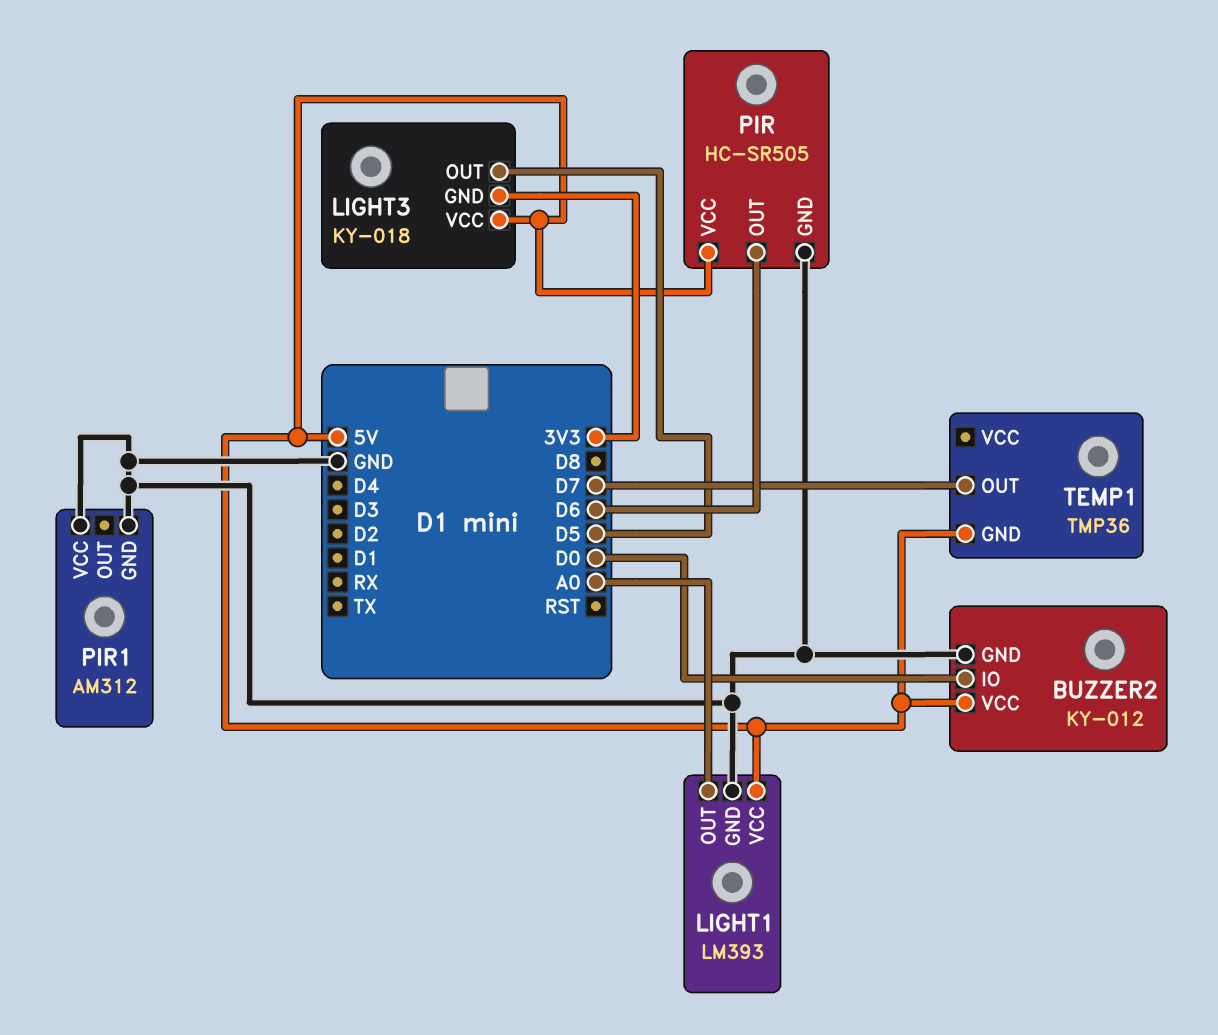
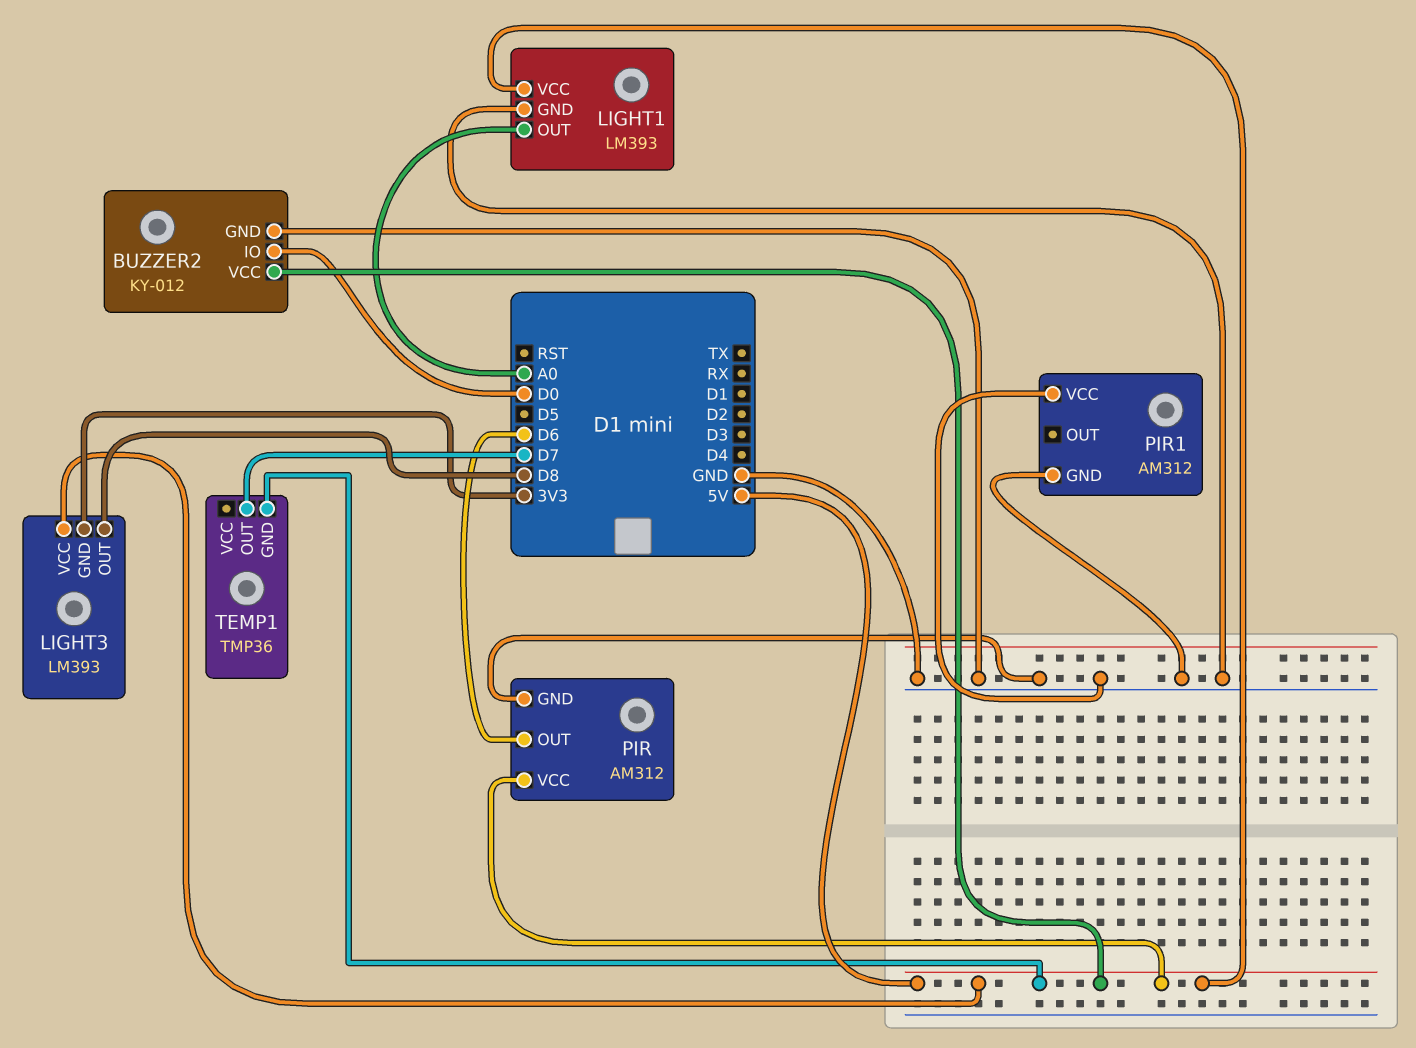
LIGHT3: KY-018 -> LM393
LIGHT3 pin OUT: D5 -> D8
PIR: HC-SR505 -> AM312

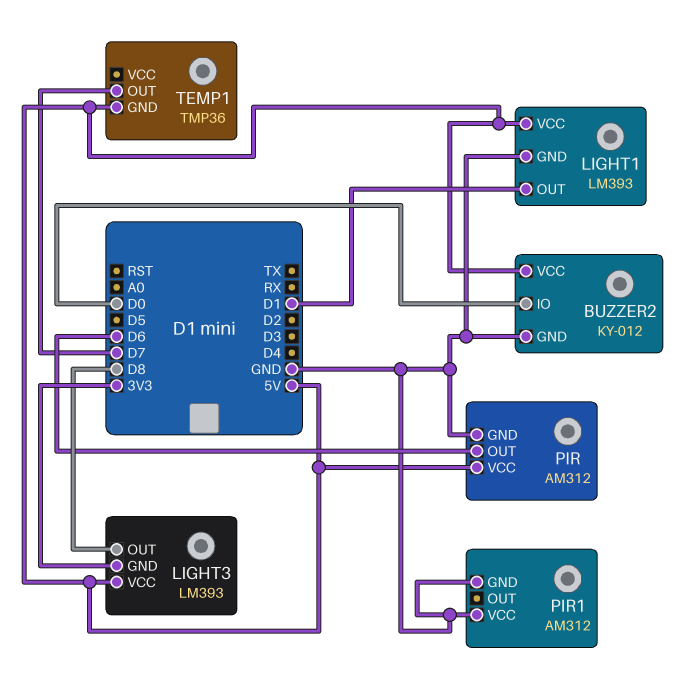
LIGHT1 pin OUT: A0 -> D1

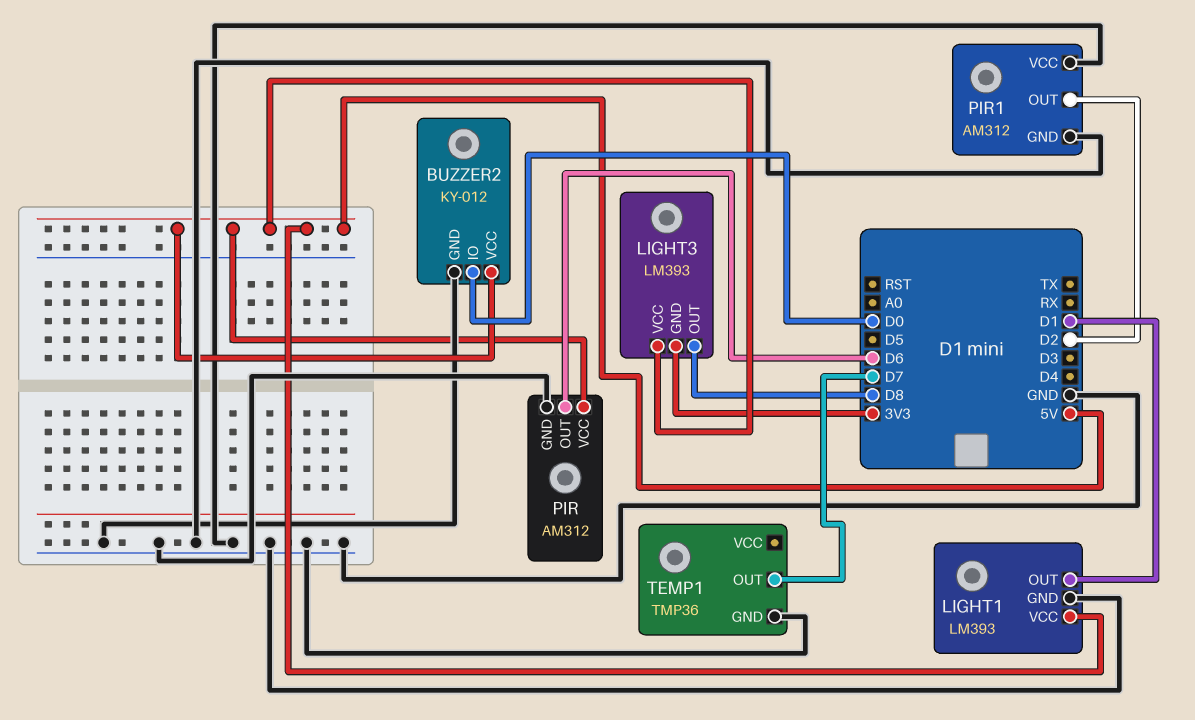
PIR1 pin OUT: none -> D2
TEMP1 pin GND: 5V -> GND

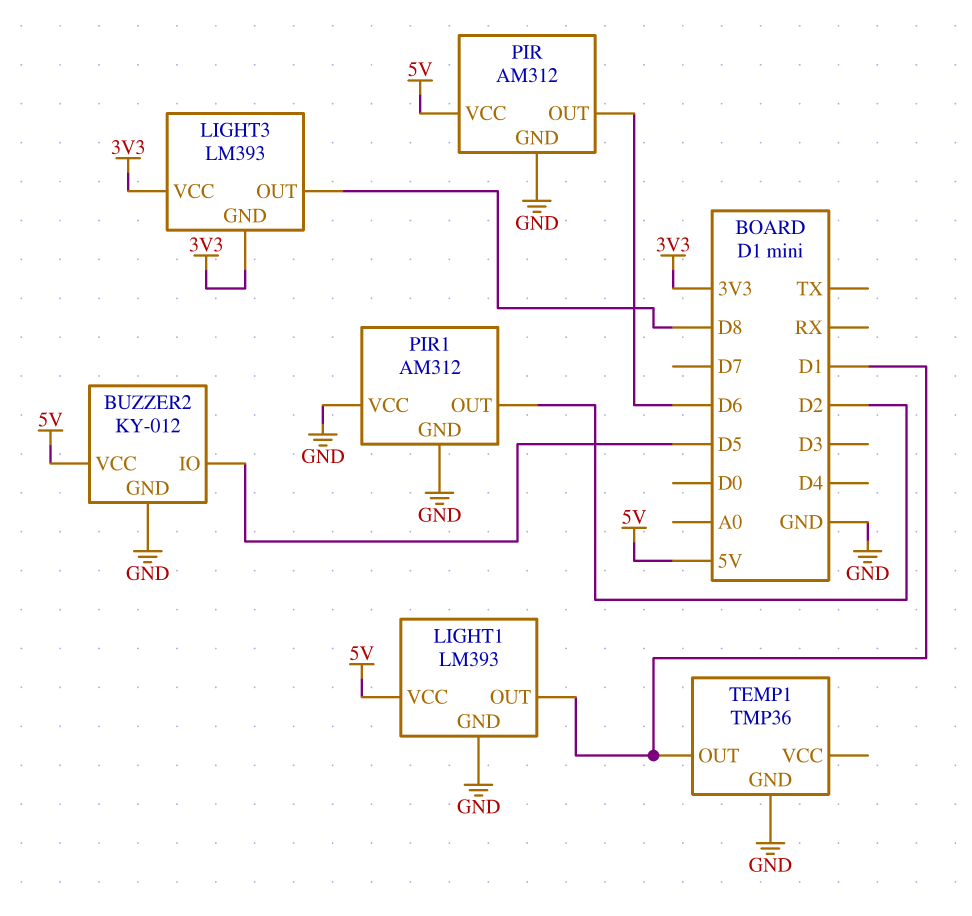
BUZZER2 pin IO: D0 -> D5
LIGHT3 pin VCC: 5V -> 3V3
TEMP1 pin OUT: D7 -> D1

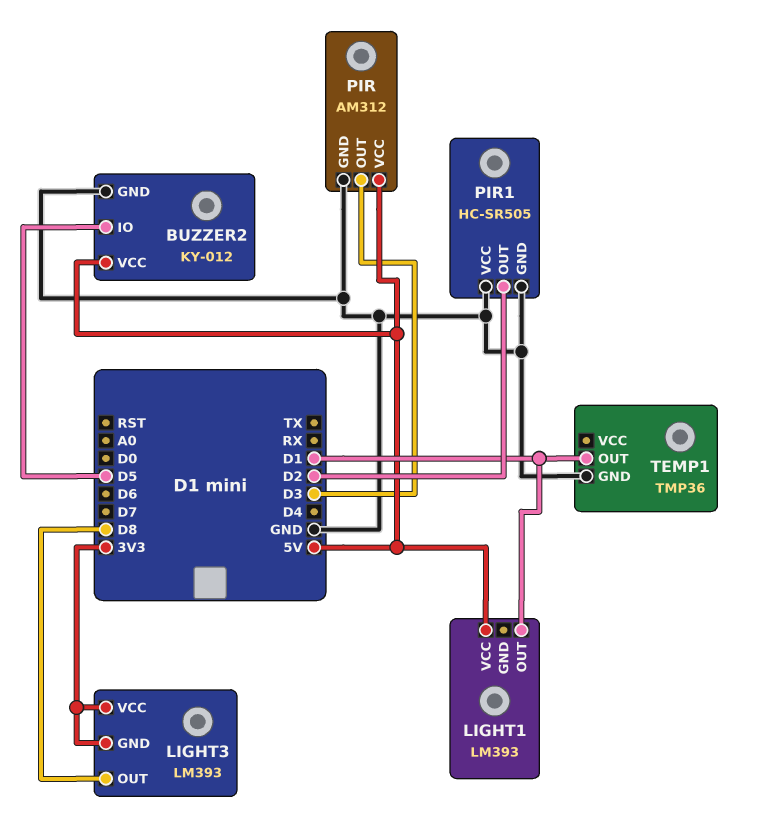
LIGHT1 pin GND: GND -> none
PIR pin OUT: D6 -> D3
PIR1: AM312 -> HC-SR505

